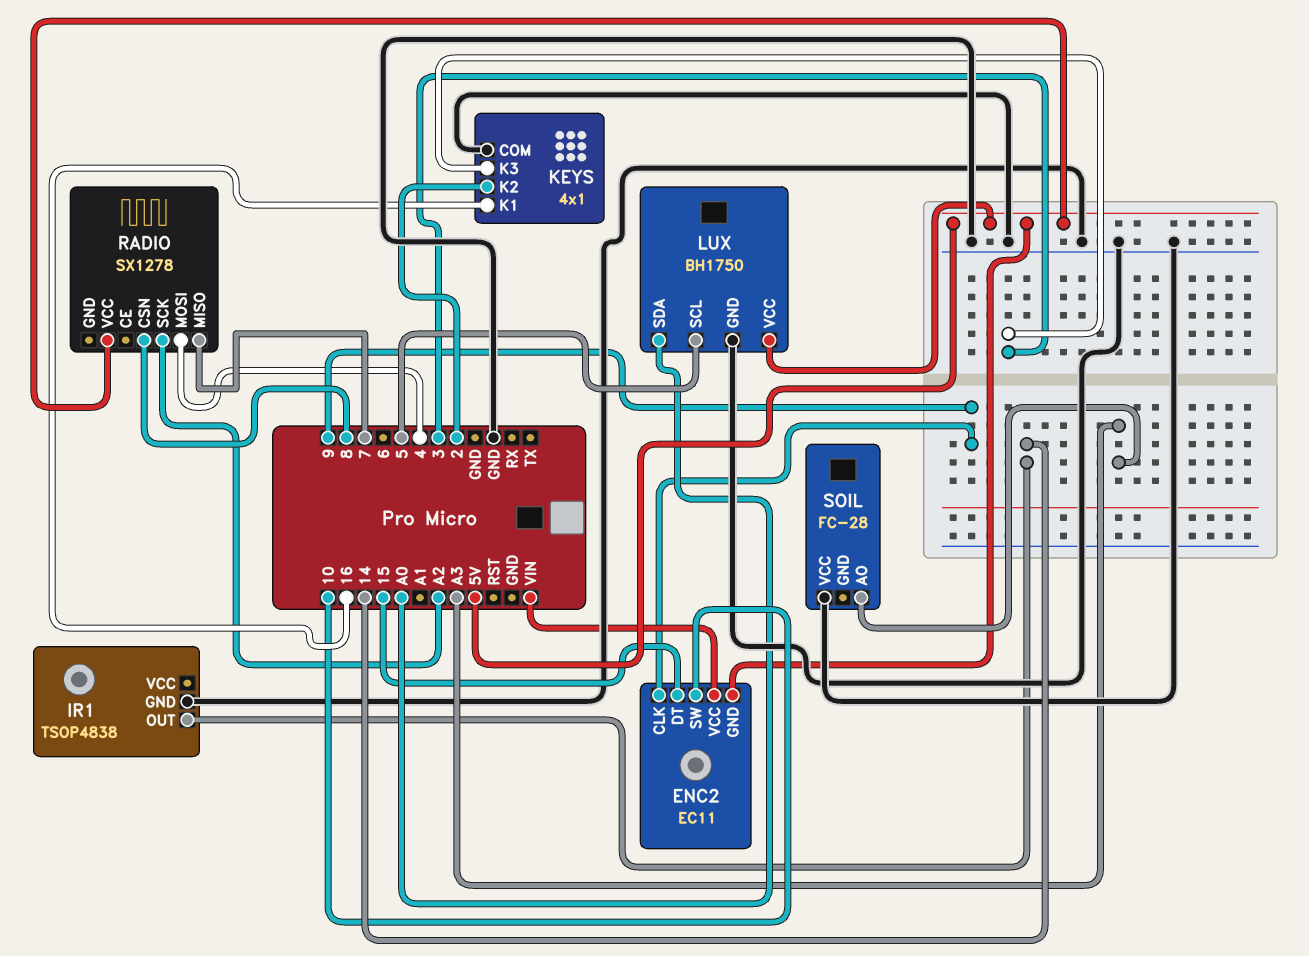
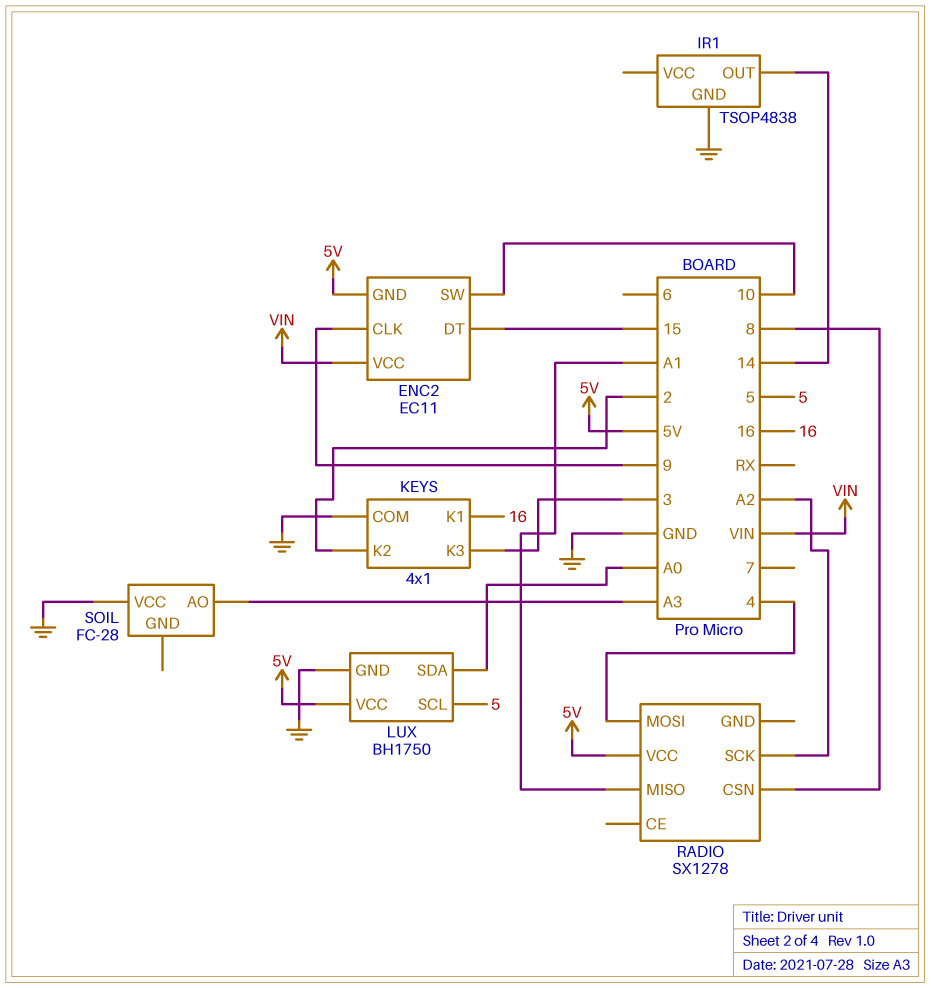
RADIO pin MISO: 7 -> A1

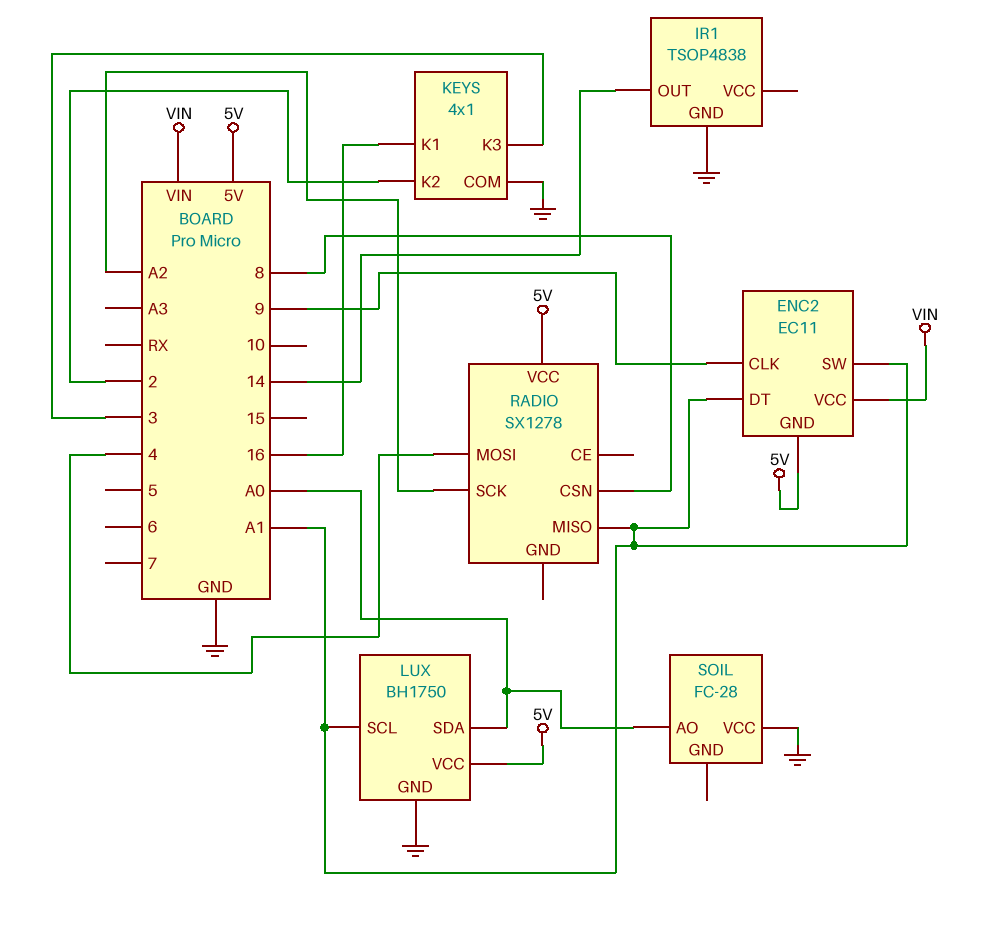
ENC2 pin DT: 15 -> A1
ENC2 pin SW: 10 -> A1
LUX pin SCL: 5 -> A1
SOIL pin AO: A3 -> A0

